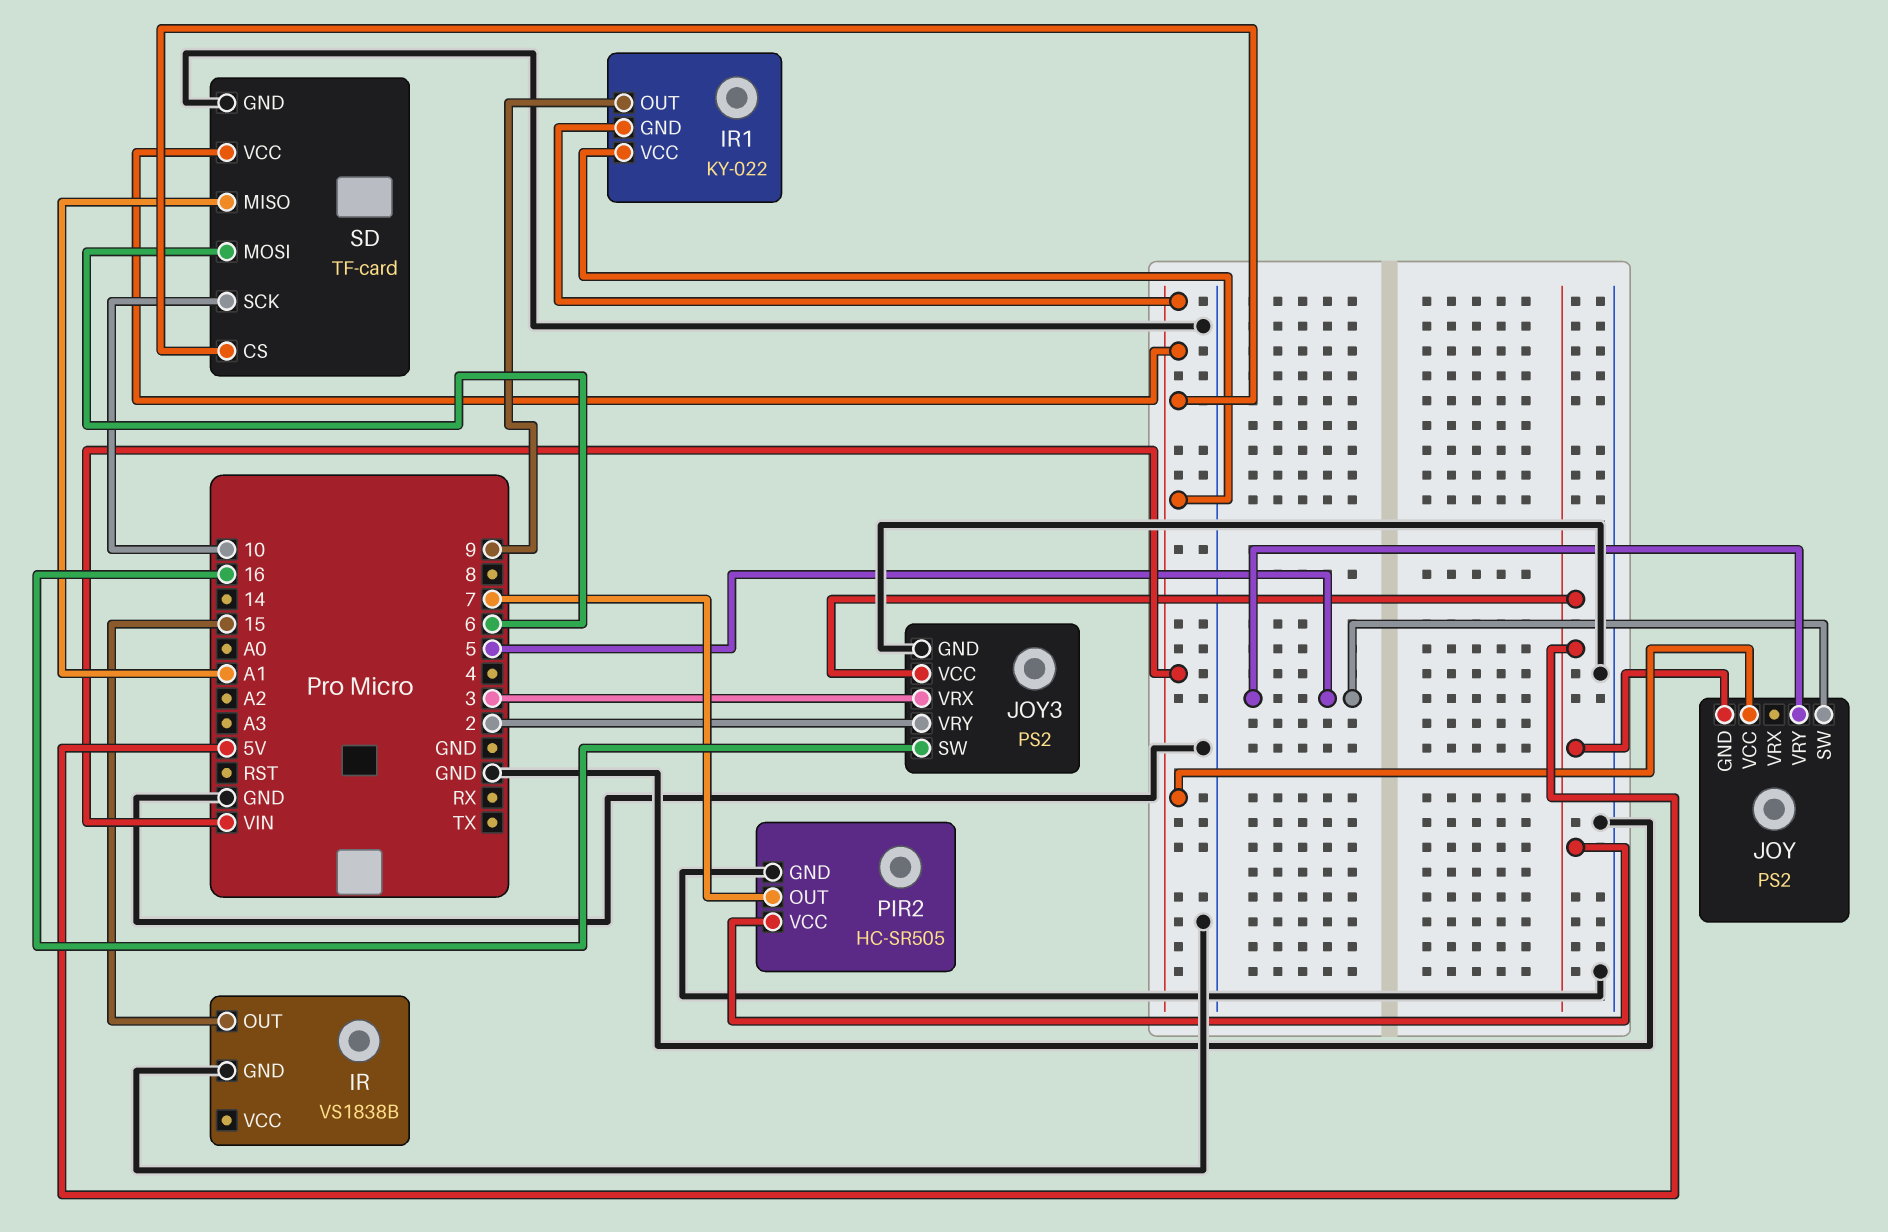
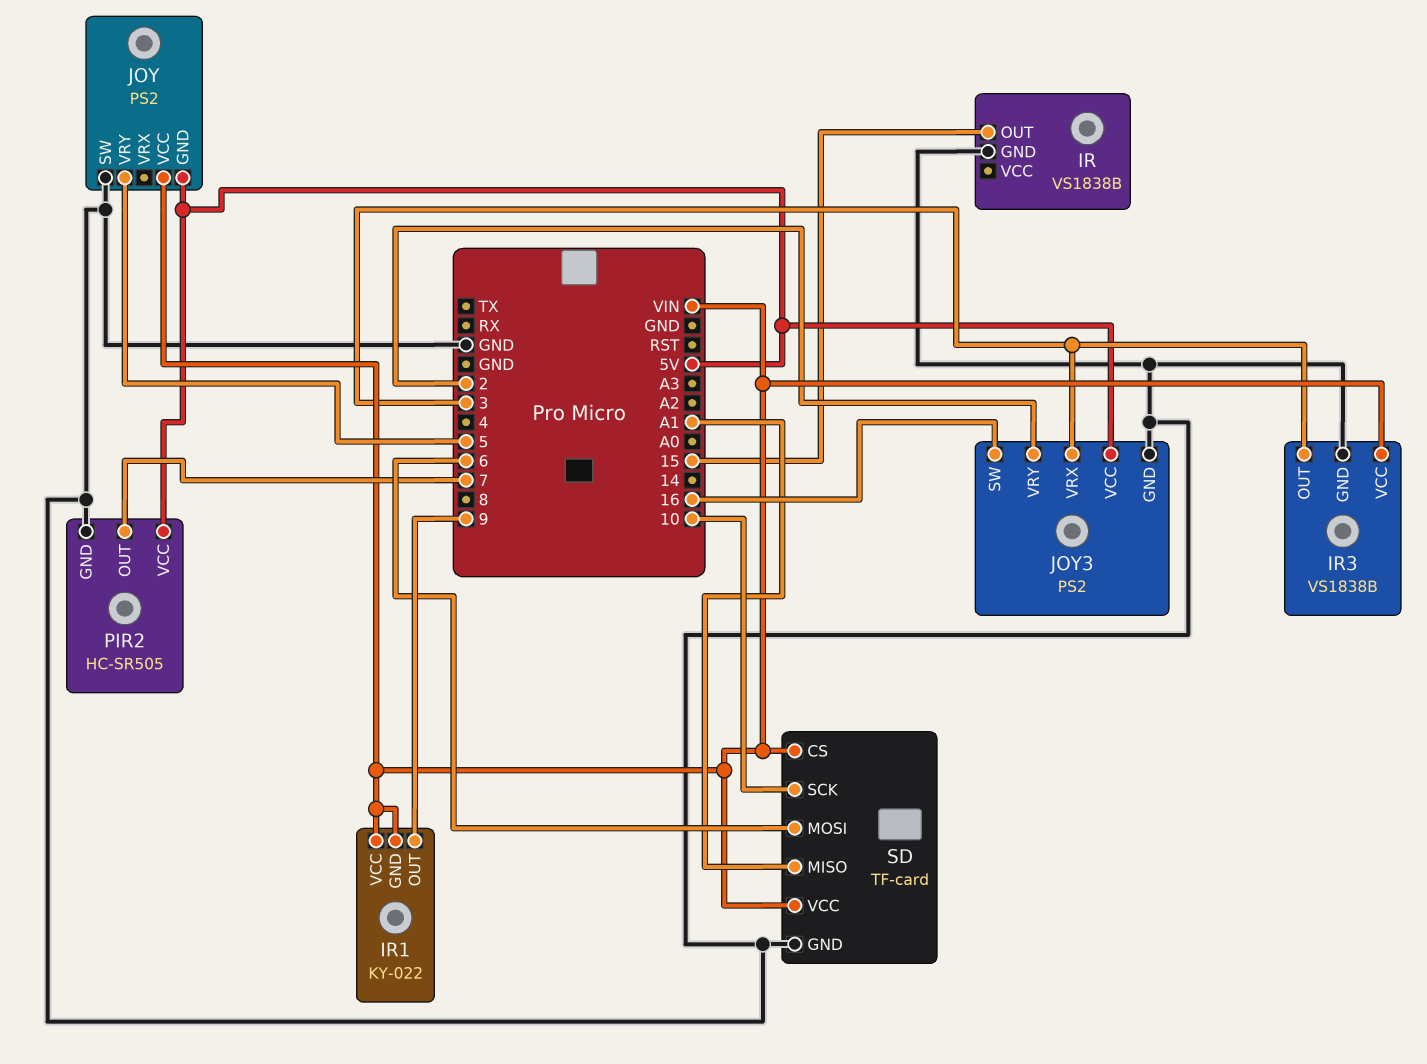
IR3: none -> VS1838B
IR3 pin GND: none -> GND
IR3 pin OUT: none -> 3
IR3 pin VCC: none -> VIN
JOY pin SW: 5 -> GND

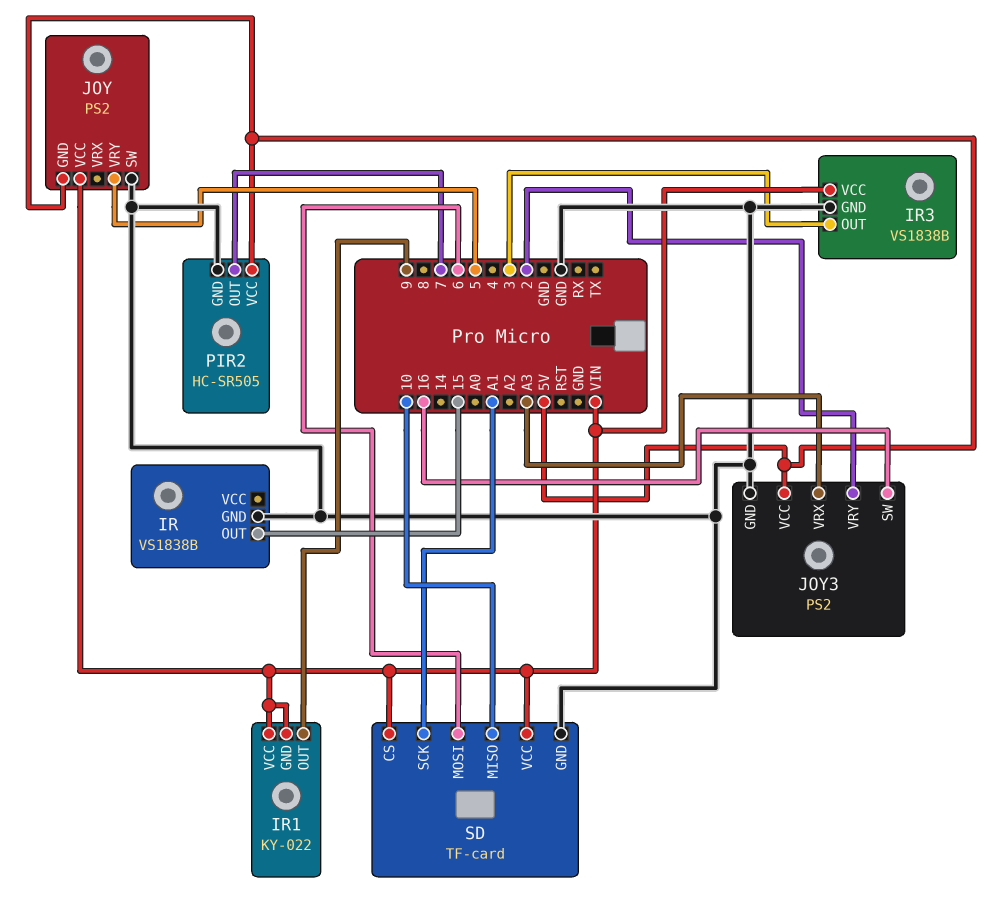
JOY3 pin VRX: 3 -> A3
SD pin MISO: A1 -> 10
SD pin SCK: 10 -> A1

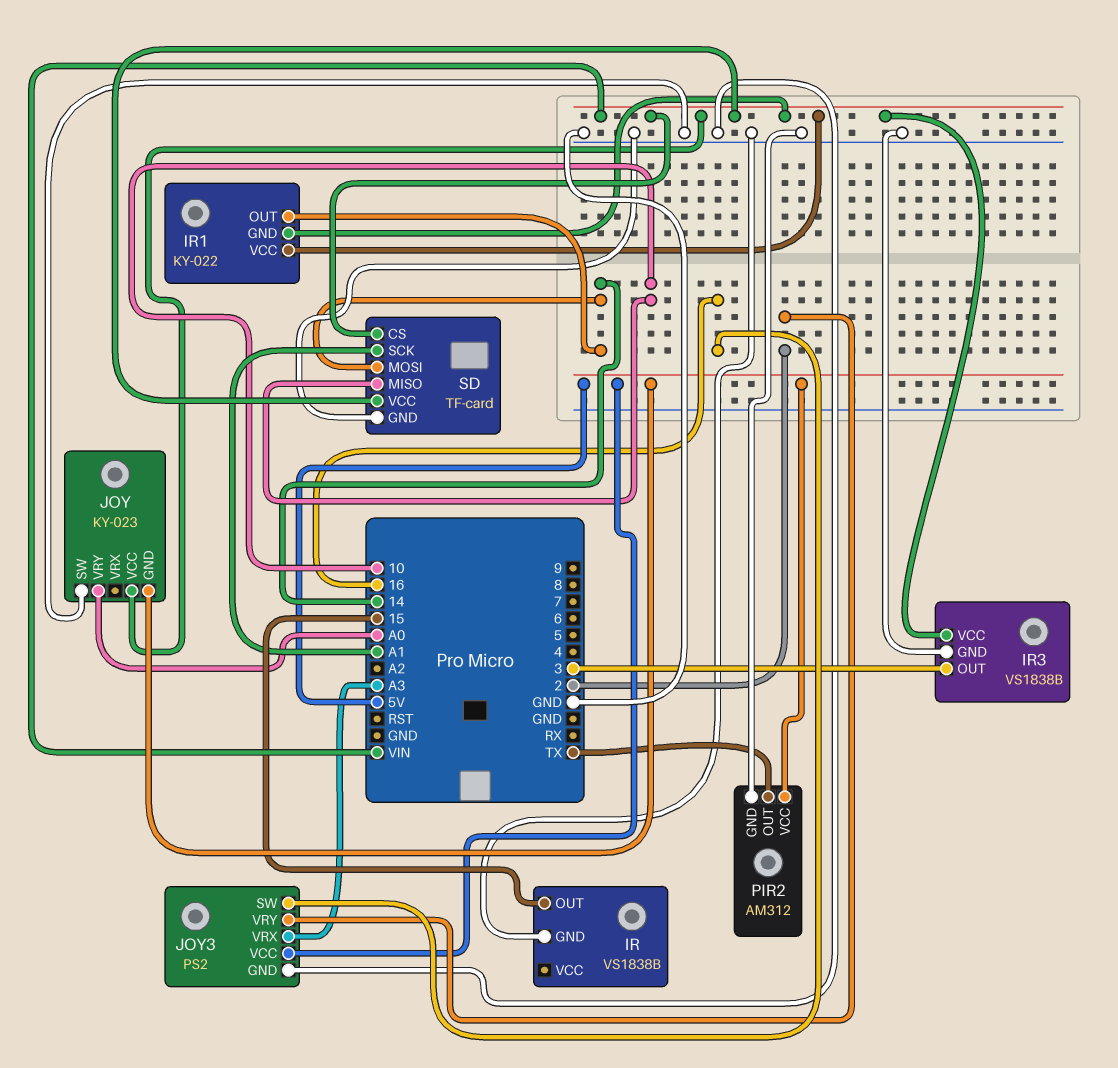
IR1 pin OUT: 9 -> 14
JOY: PS2 -> KY-023
JOY pin VRY: 5 -> A0
PIR2: HC-SR505 -> AM312
PIR2 pin OUT: 7 -> TX
SD pin MOSI: 6 -> 14

